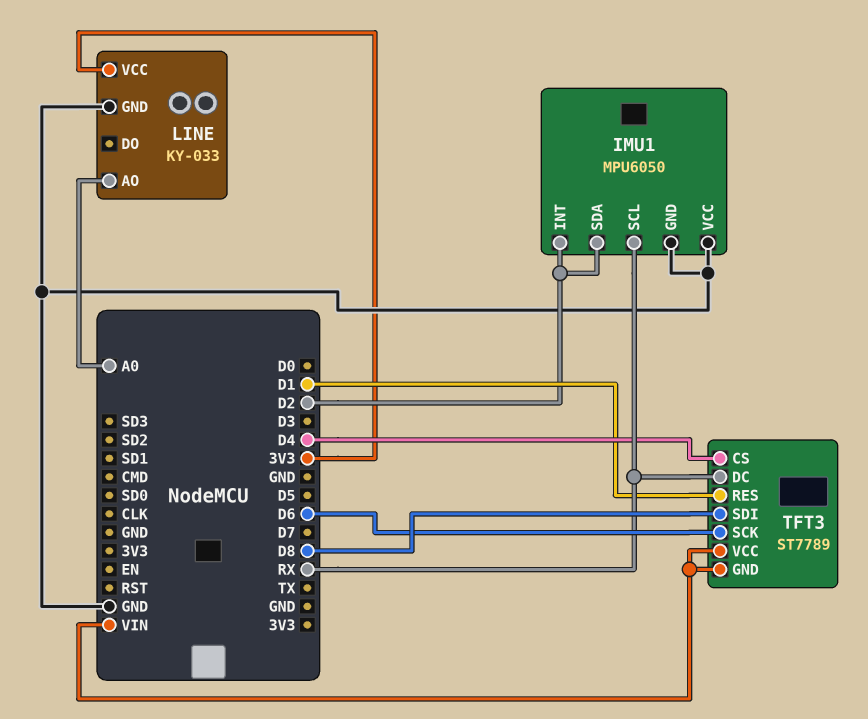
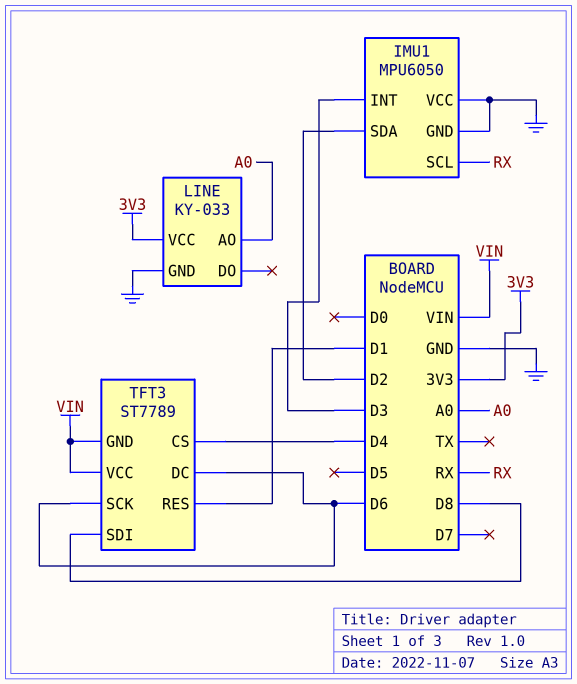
IMU1 pin INT: D2 -> D3
TFT3 pin DC: RX -> D6

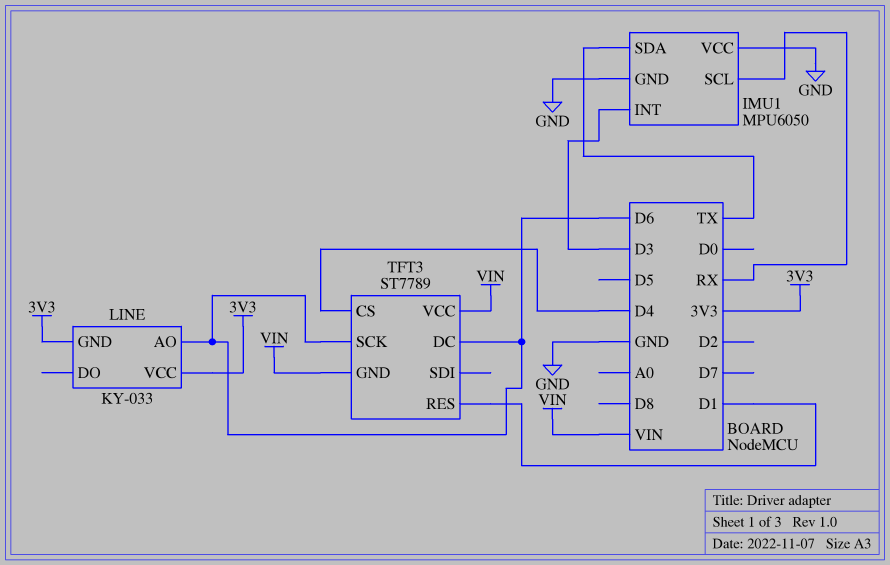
IMU1 pin SDA: D2 -> TX
LINE pin AO: A0 -> D6
LINE pin GND: GND -> 3V3
TFT3 pin SDI: D8 -> none

